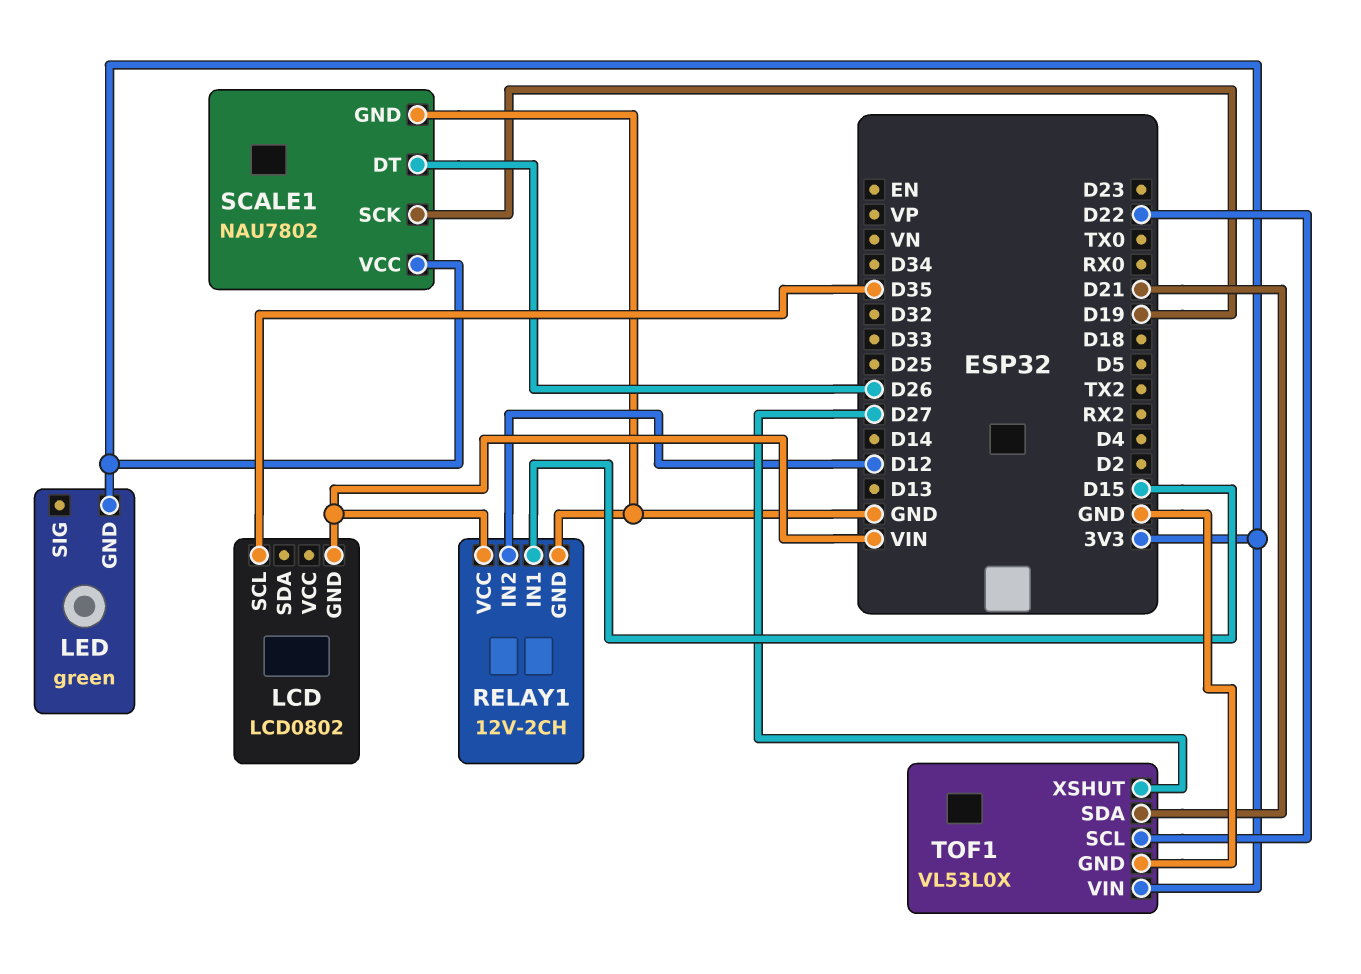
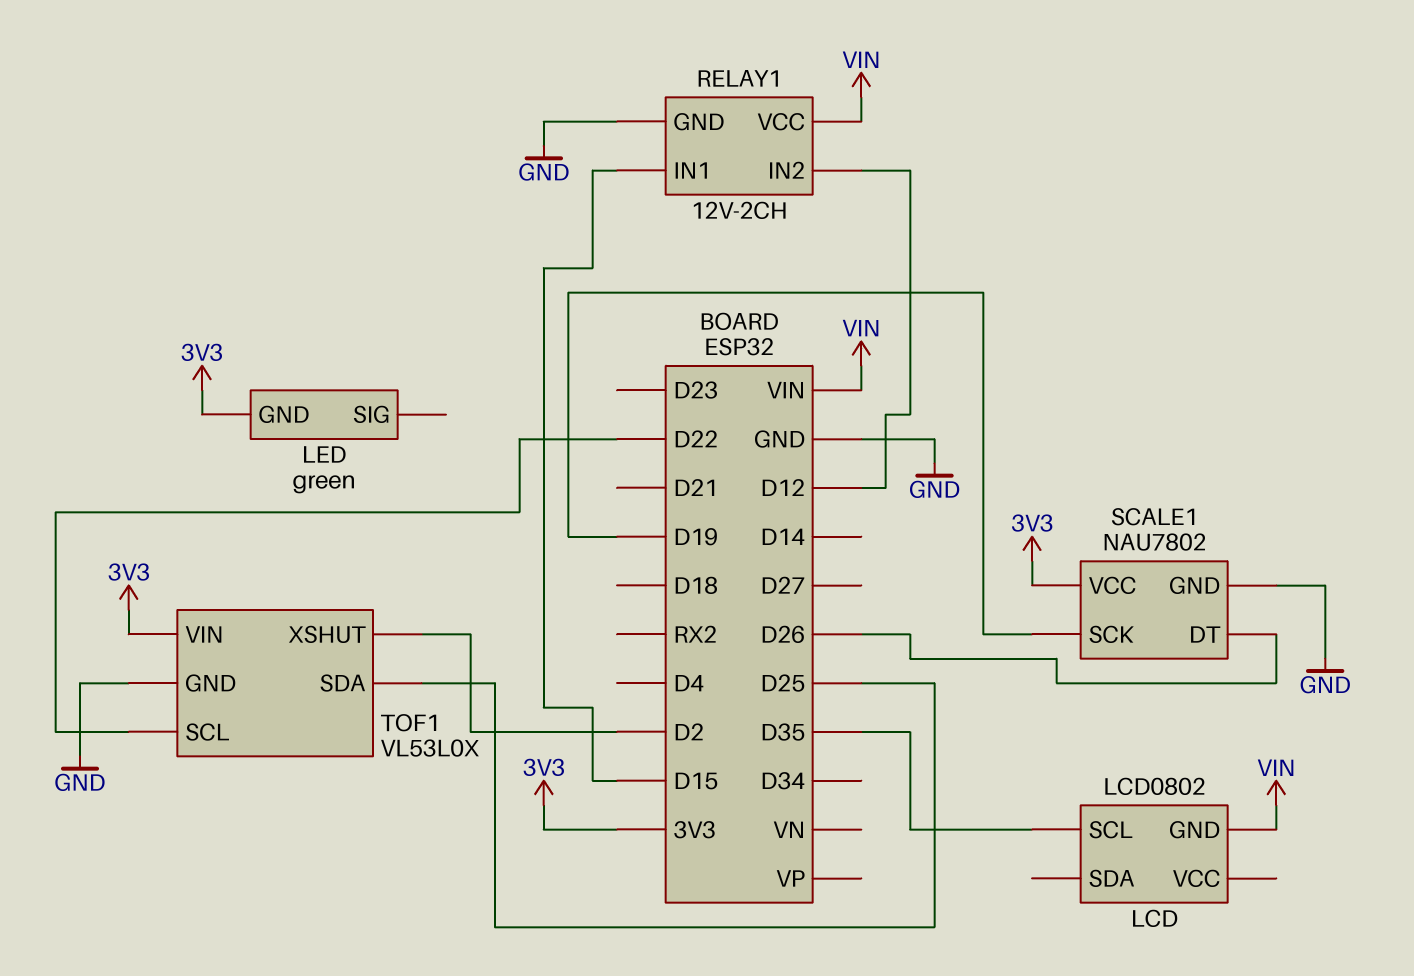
TOF1 pin SDA: D21 -> D25
TOF1 pin XSHUT: D27 -> D2

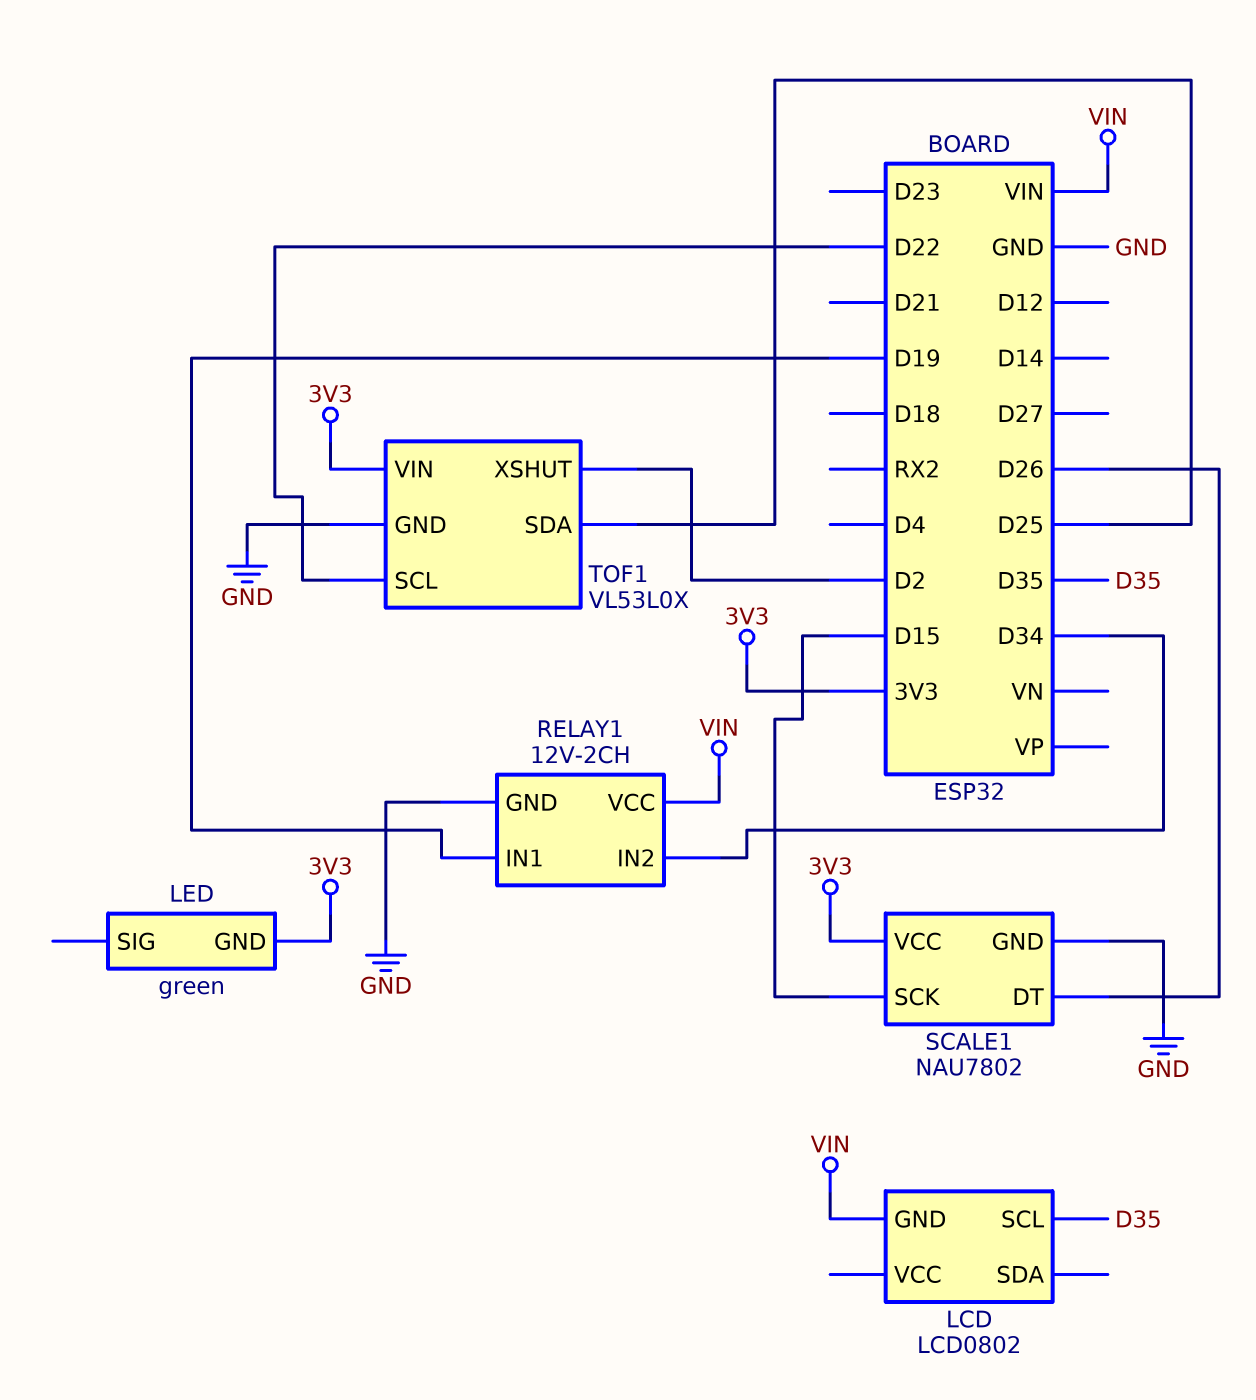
RELAY1 pin IN1: D15 -> D19
RELAY1 pin IN2: D12 -> D34
SCALE1 pin SCK: D19 -> D15

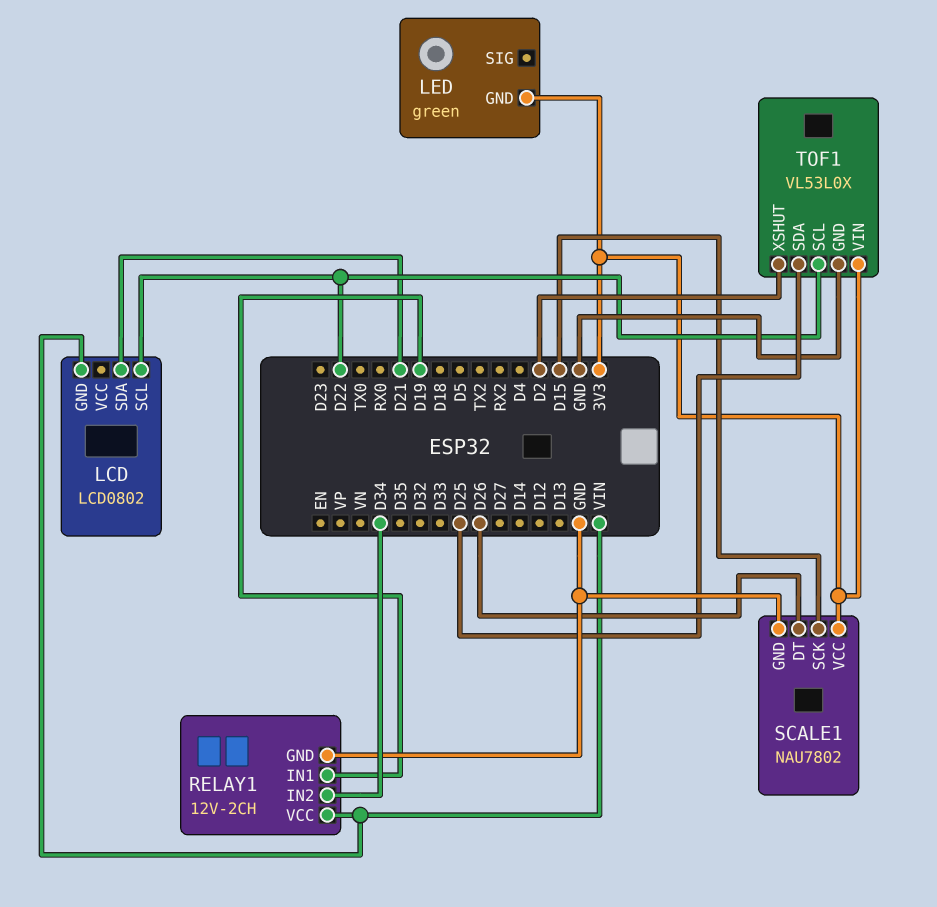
LCD pin SCL: D35 -> D22
LCD pin SDA: none -> D21

